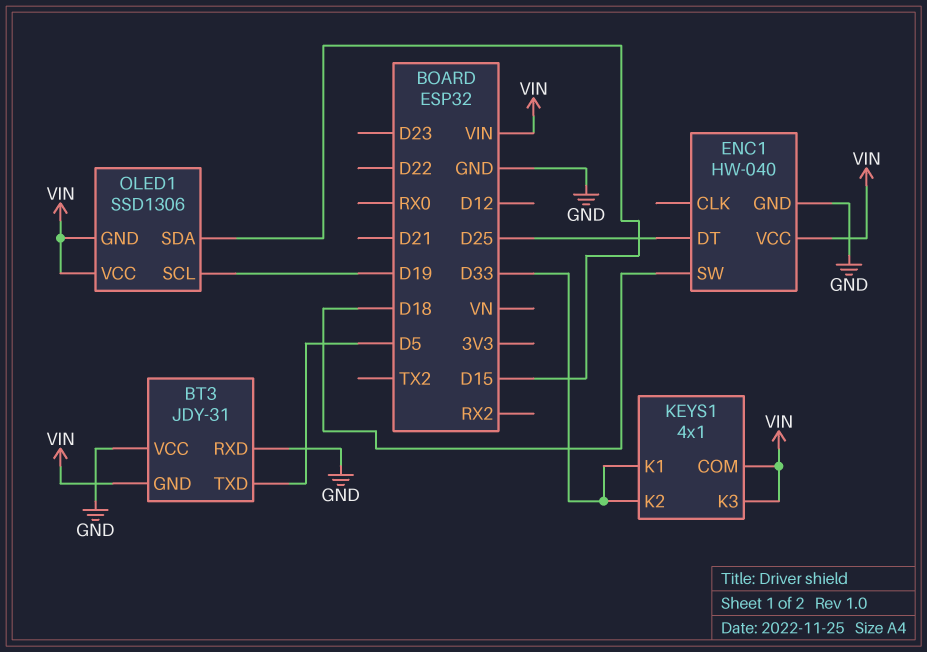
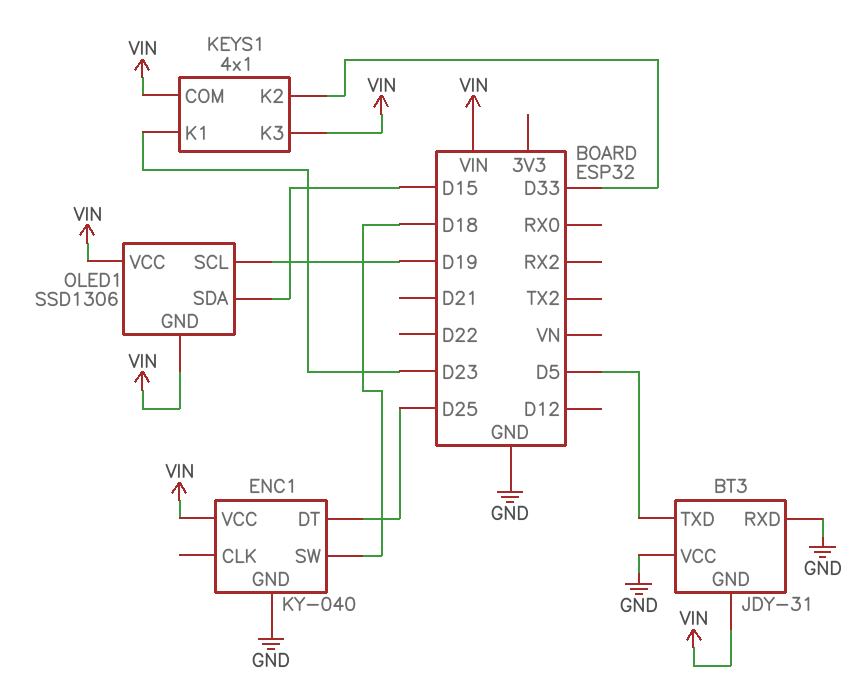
ENC1: HW-040 -> KY-040
KEYS1 pin K1: D33 -> D23

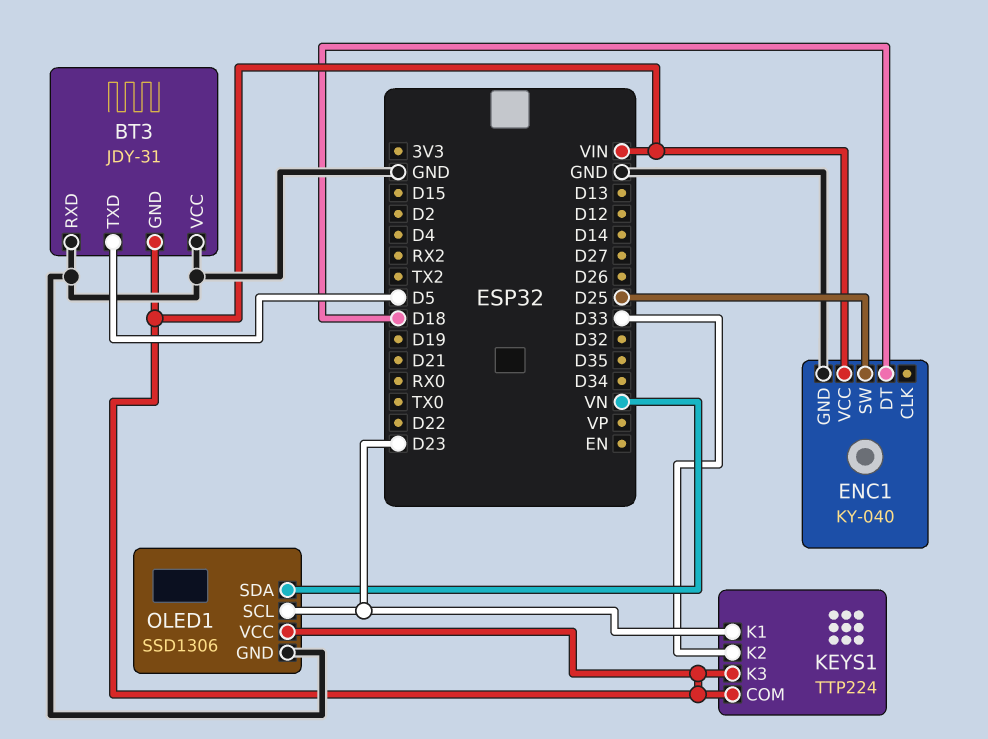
ENC1 pin DT: D25 -> D18
ENC1 pin SW: D18 -> D25
KEYS1: 4x1 -> TTP224
OLED1 pin GND: VIN -> GND
OLED1 pin SCL: D19 -> D23
OLED1 pin SDA: D15 -> VN

